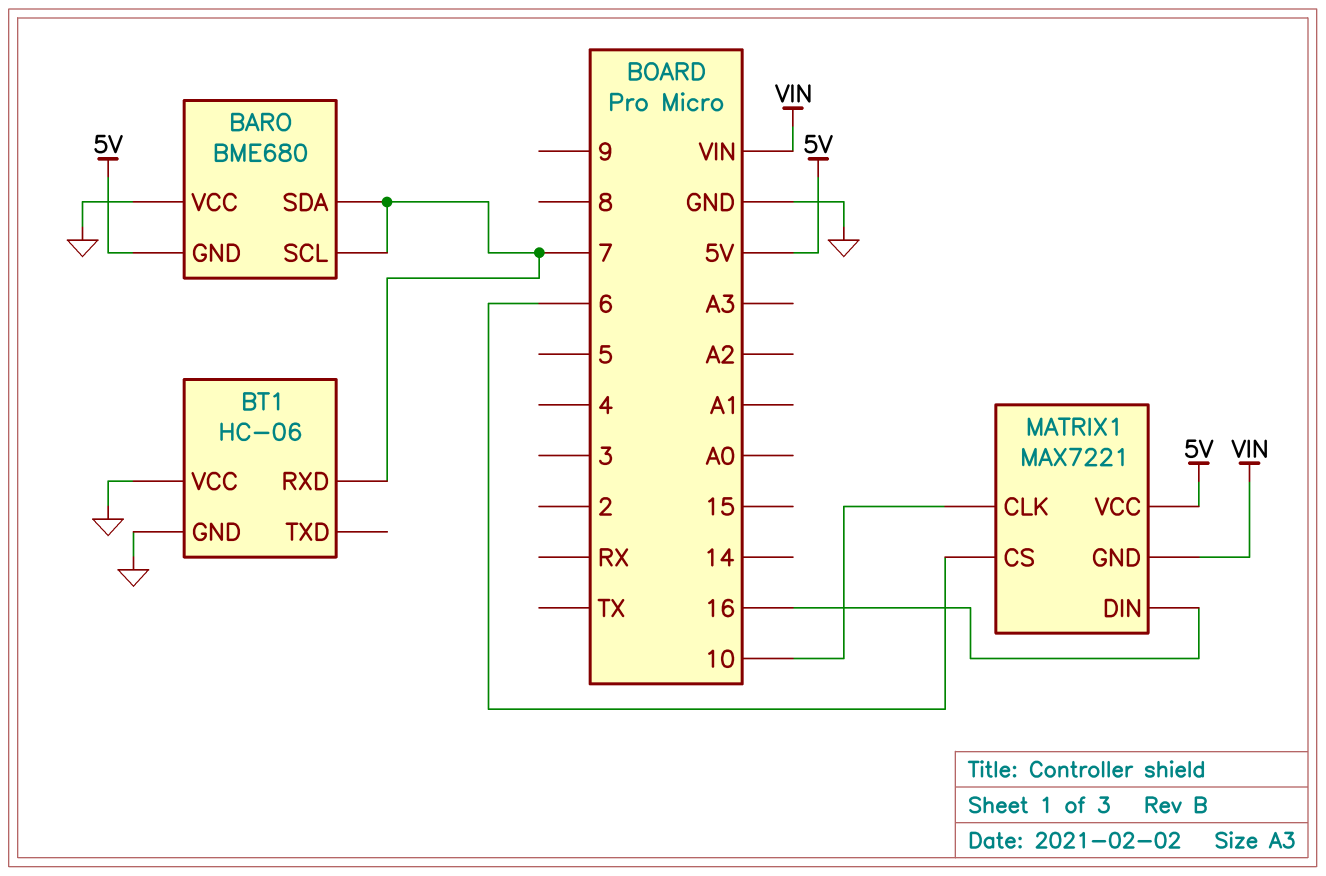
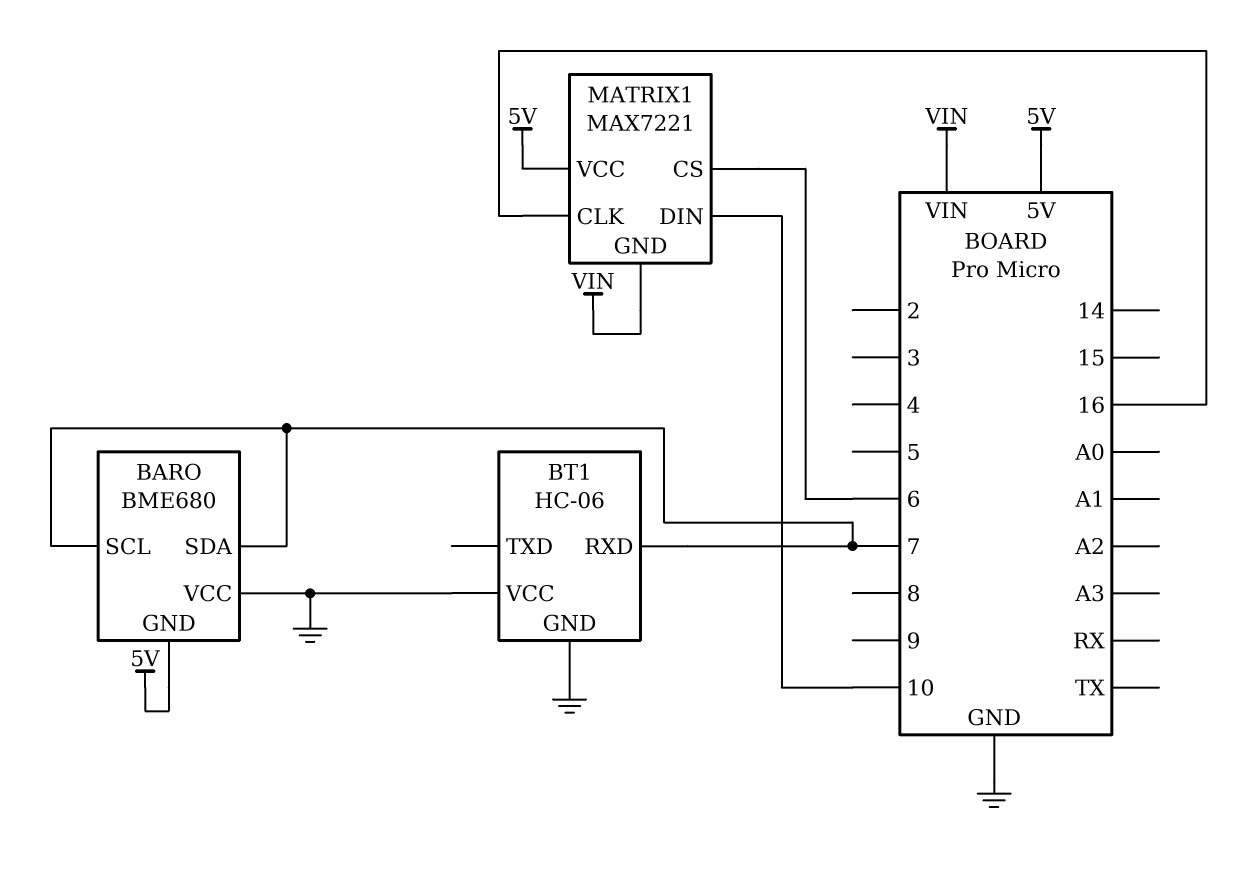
MATRIX1 pin CLK: 10 -> 16
MATRIX1 pin DIN: 16 -> 10

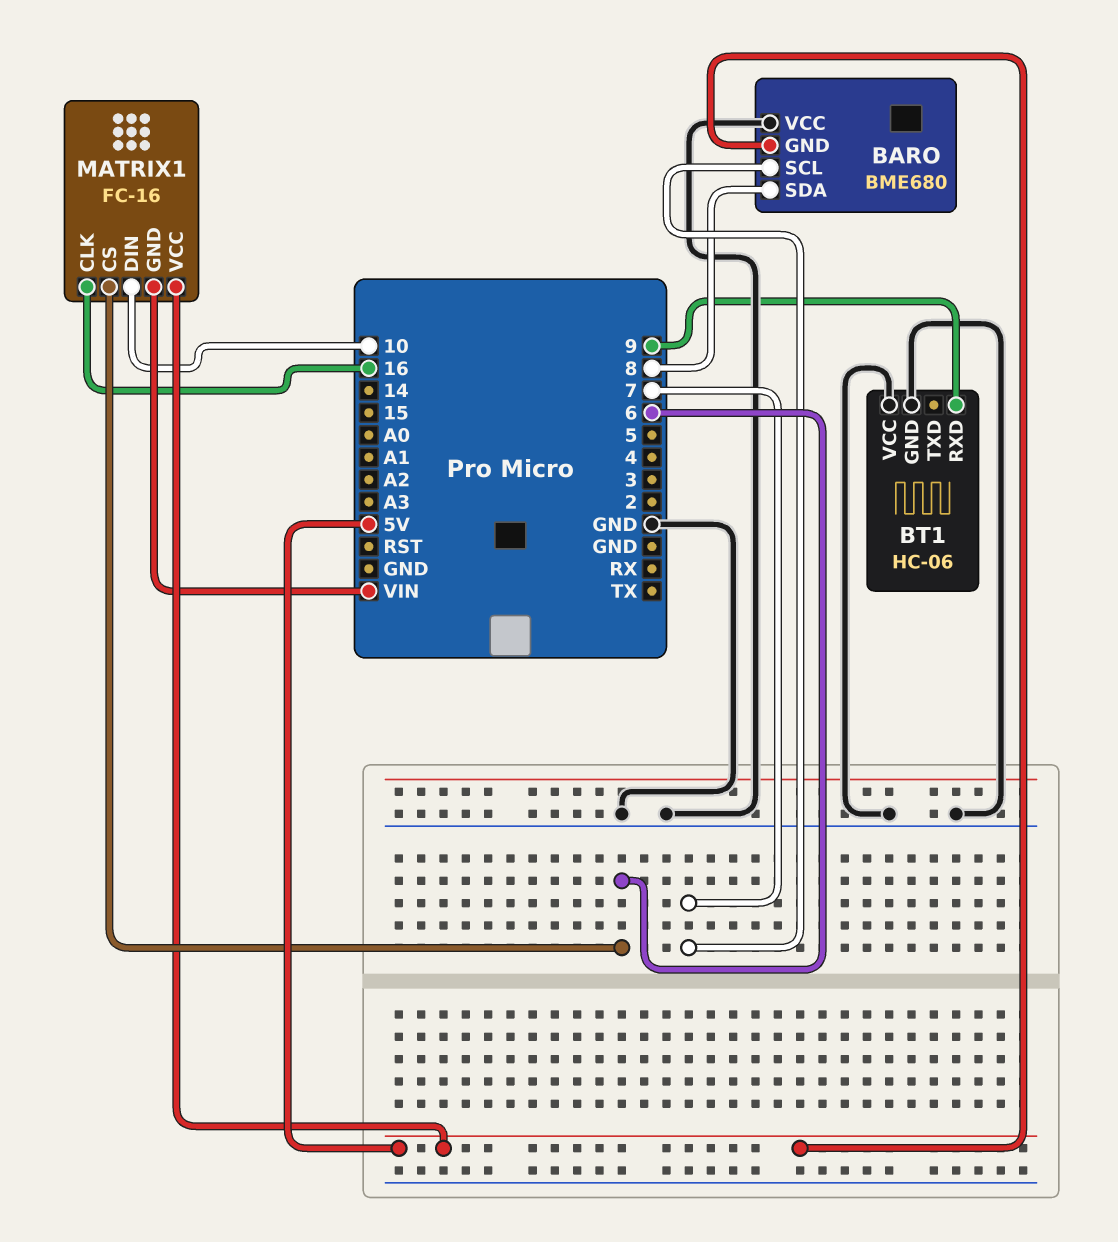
BARO pin SDA: 7 -> 8
BT1 pin RXD: 7 -> 9
MATRIX1: MAX7221 -> FC-16

